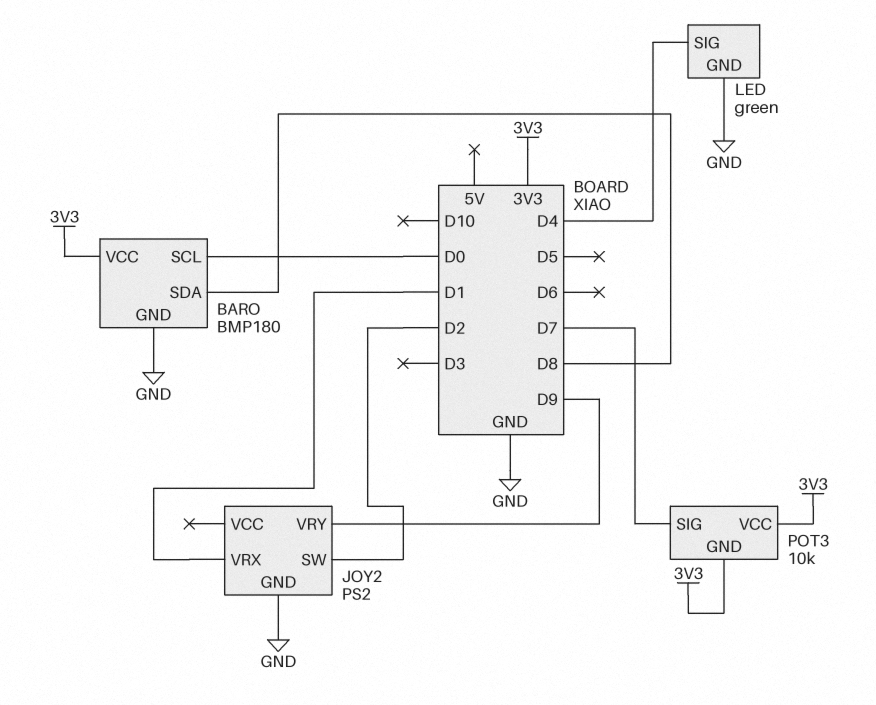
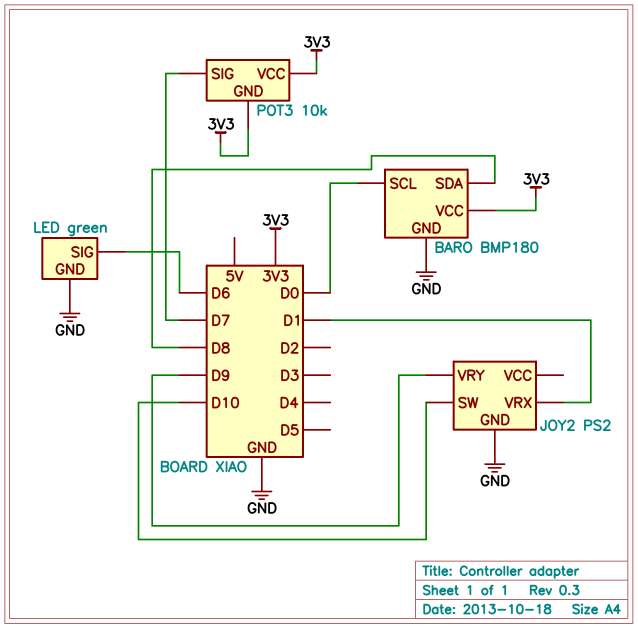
JOY2 pin SW: D2 -> D10
LED pin SIG: D4 -> D6

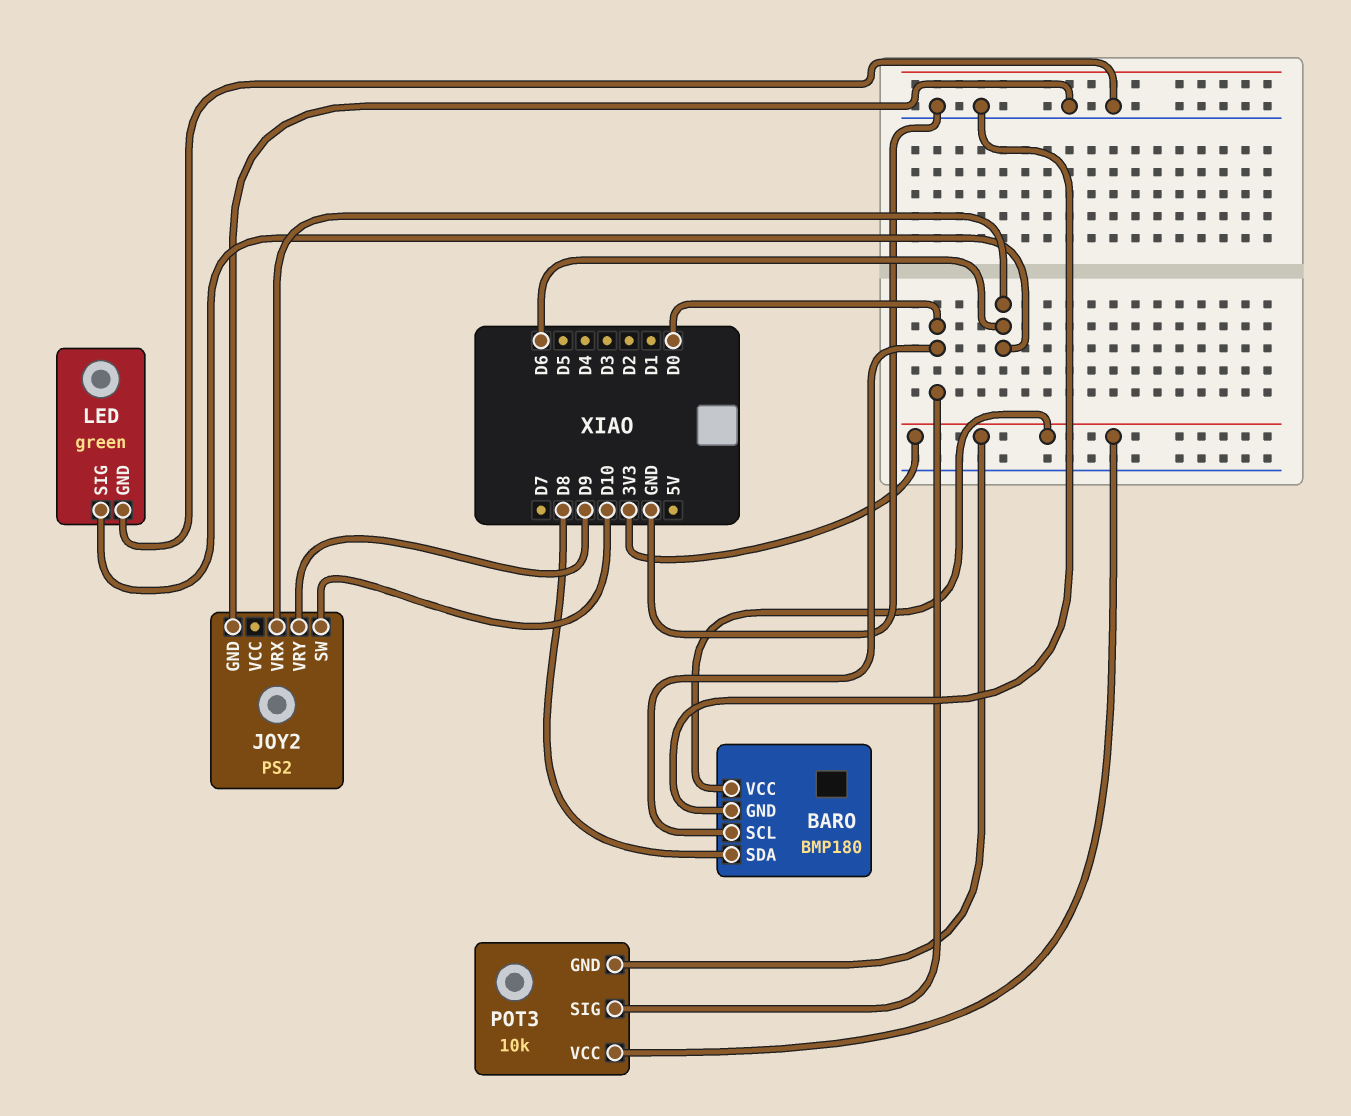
JOY2 pin VRX: D1 -> D6
POT3 pin SIG: D7 -> D0

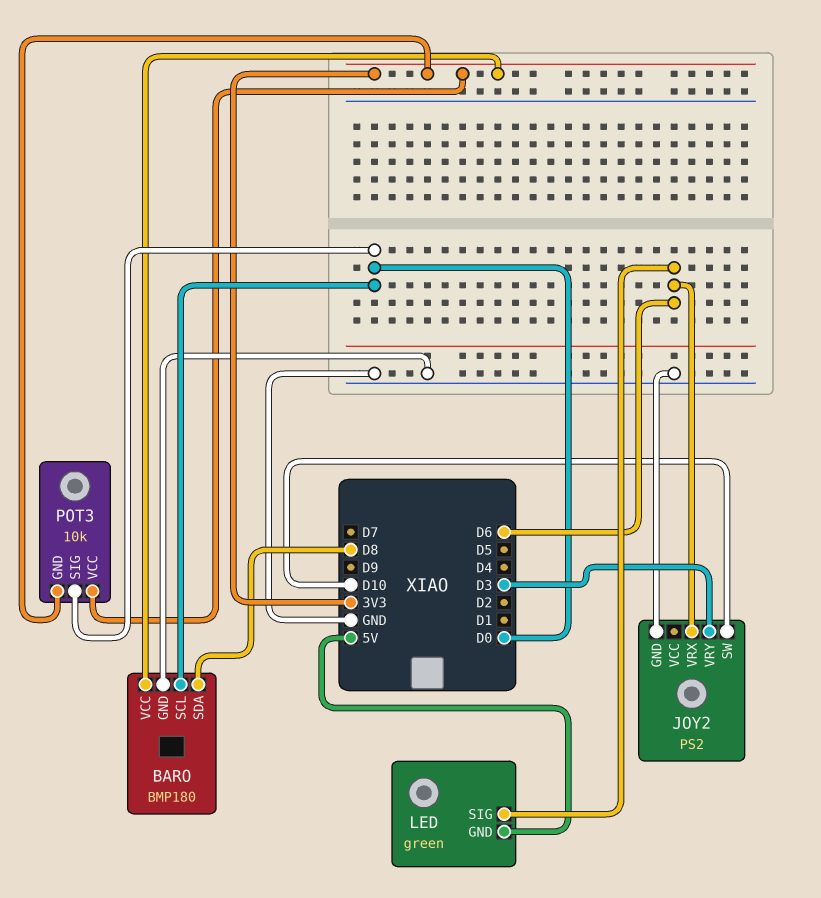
JOY2 pin VRY: D9 -> D3
LED pin GND: GND -> 5V

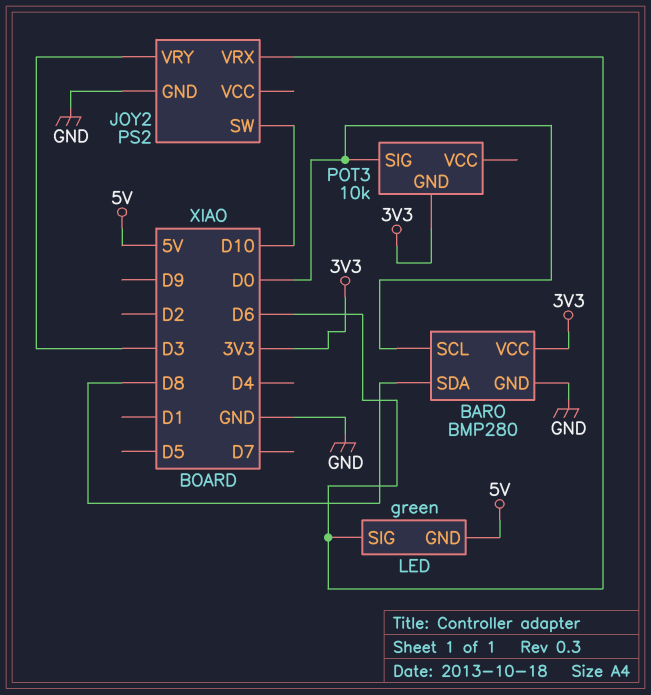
BARO: BMP180 -> BMP280
POT3 pin VCC: 3V3 -> none

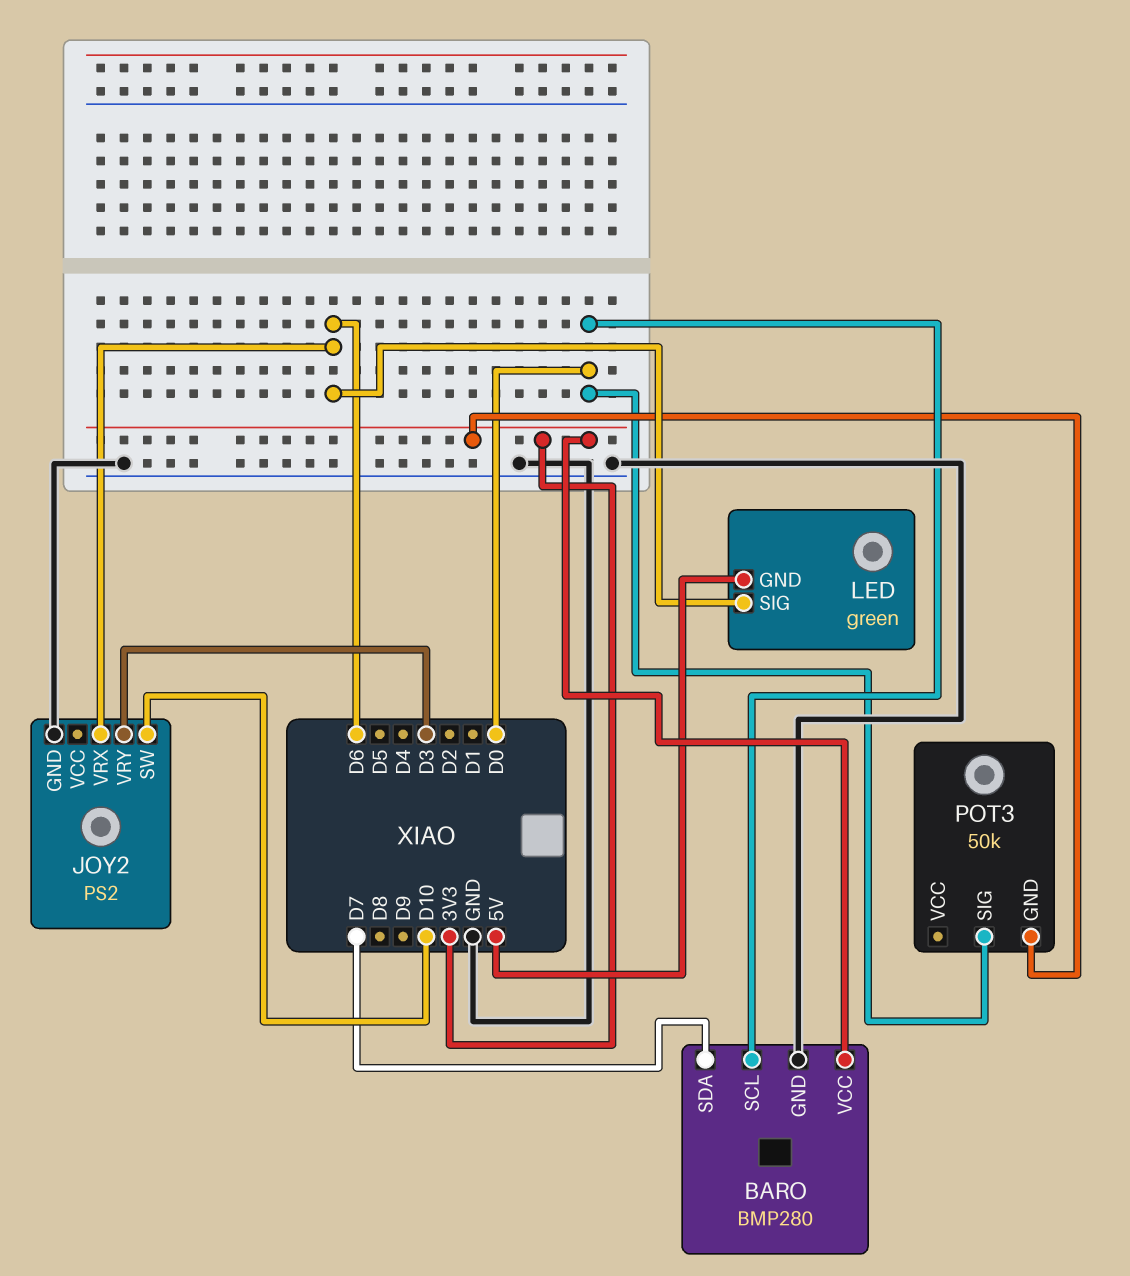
BARO pin SDA: D8 -> D7
POT3: 10k -> 50k

